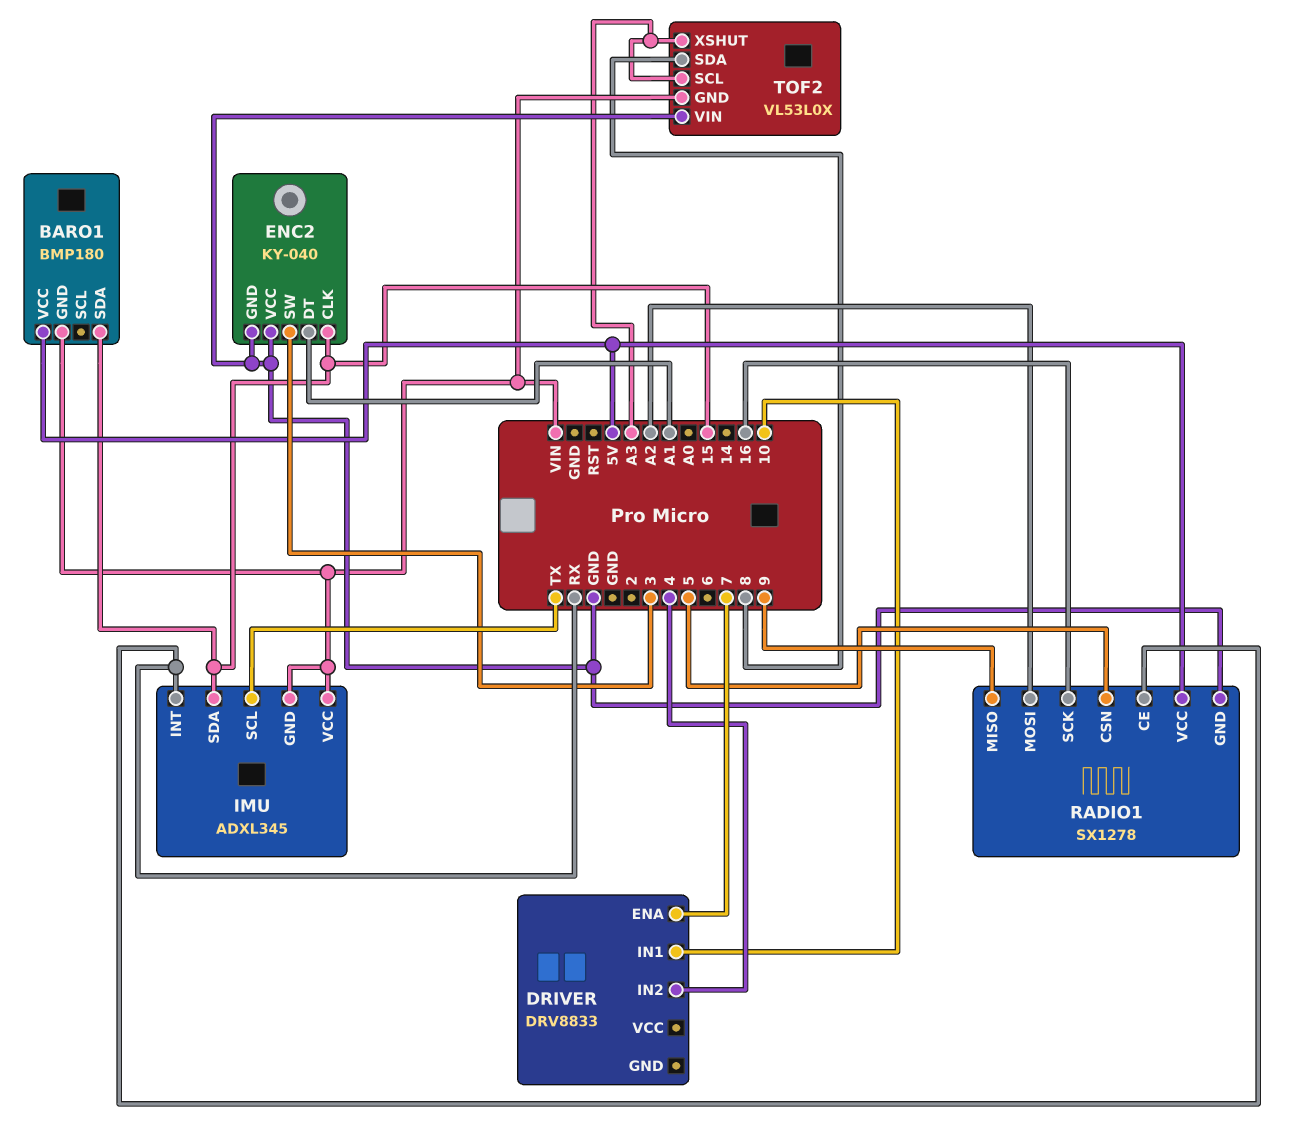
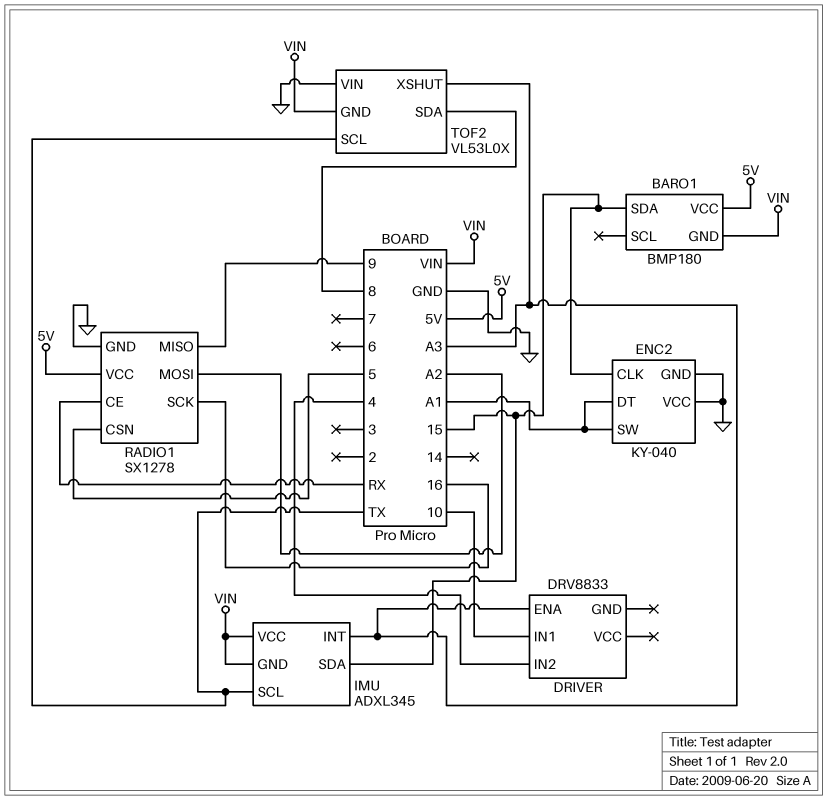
DRIVER pin ENA: 7 -> A3
ENC2 pin SW: 3 -> A1
IMU pin INT: RX -> A3
TOF2 pin SCL: A3 -> TX

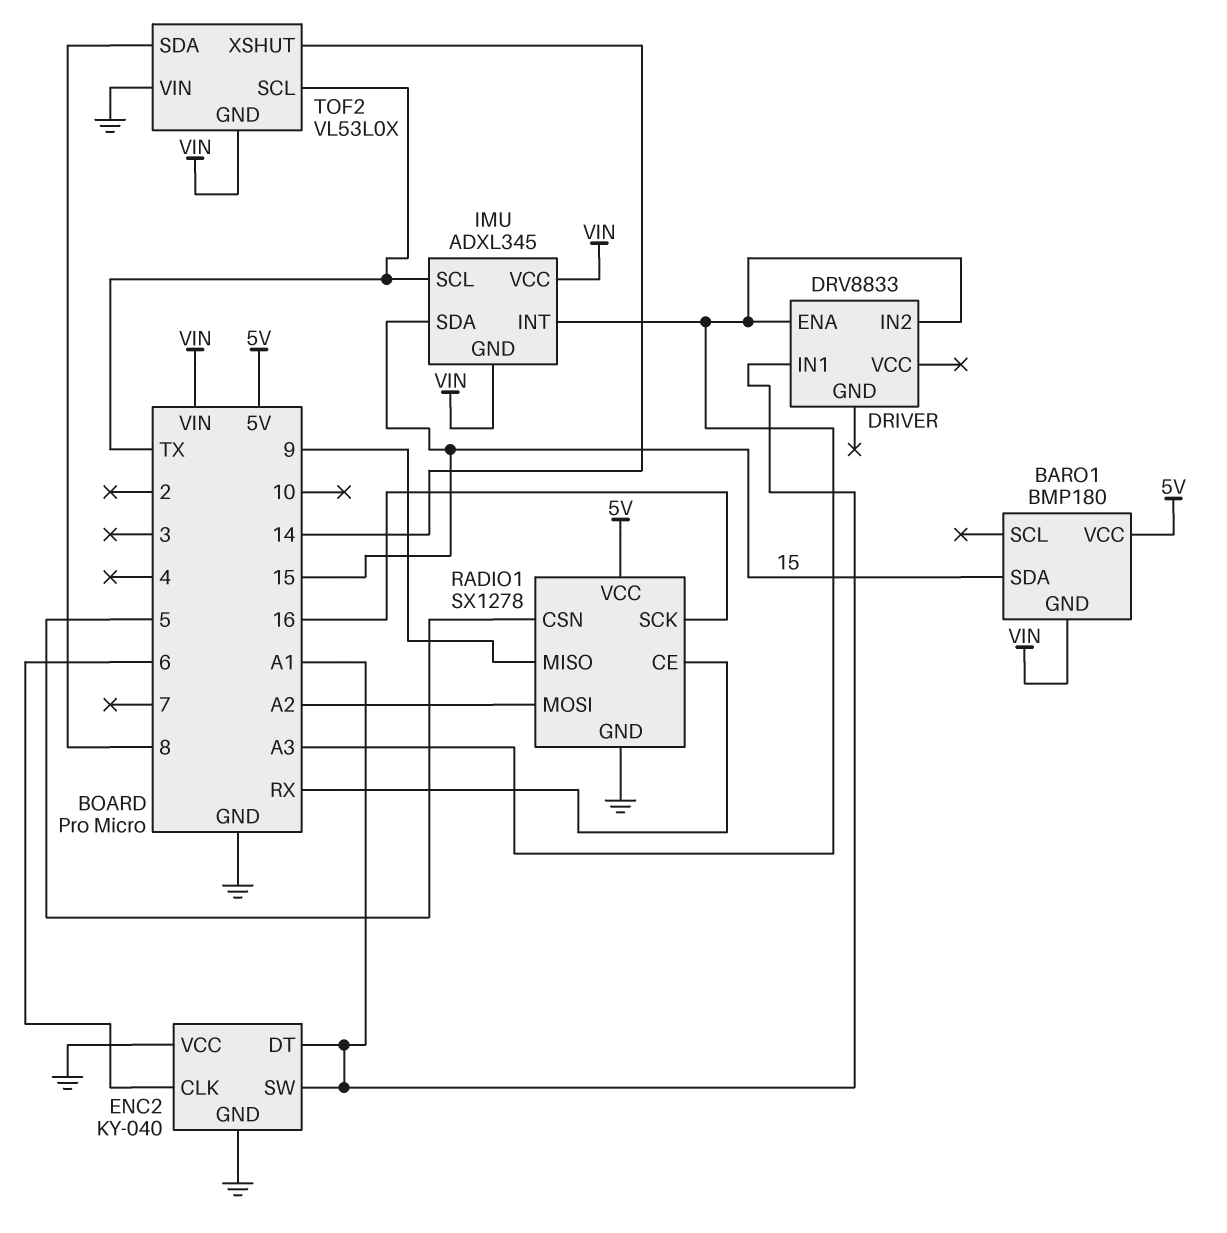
DRIVER pin IN1: 10 -> A1
DRIVER pin IN2: 4 -> A3
ENC2 pin CLK: 15 -> 6
TOF2 pin XSHUT: A3 -> 14

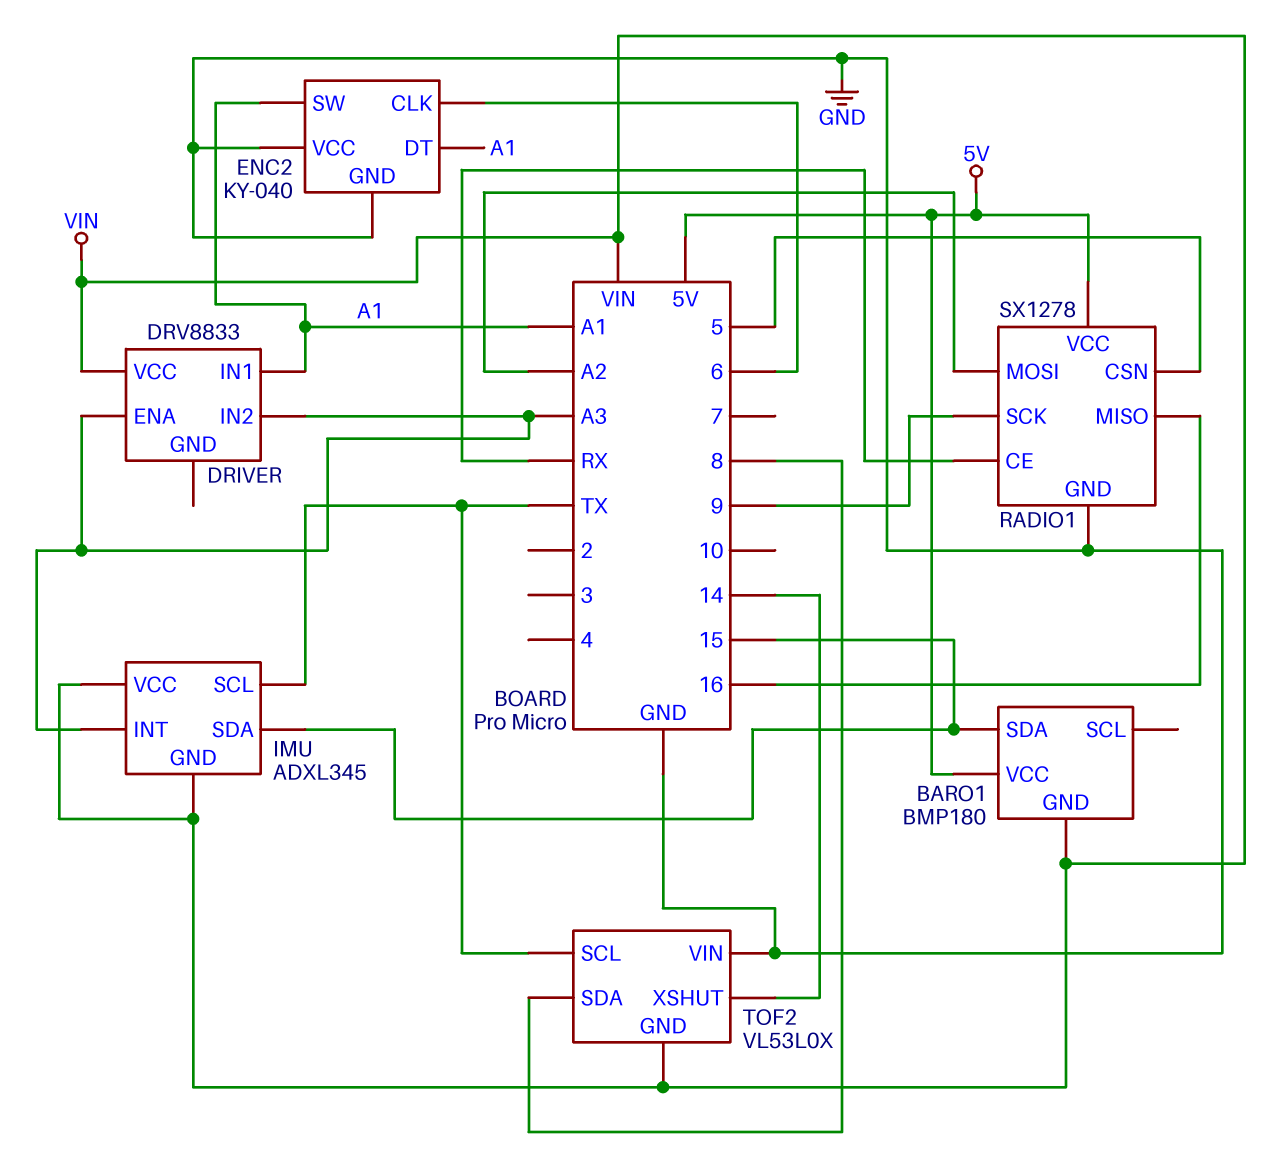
DRIVER pin VCC: none -> VIN
RADIO1 pin MISO: 9 -> 16
RADIO1 pin SCK: 16 -> 9

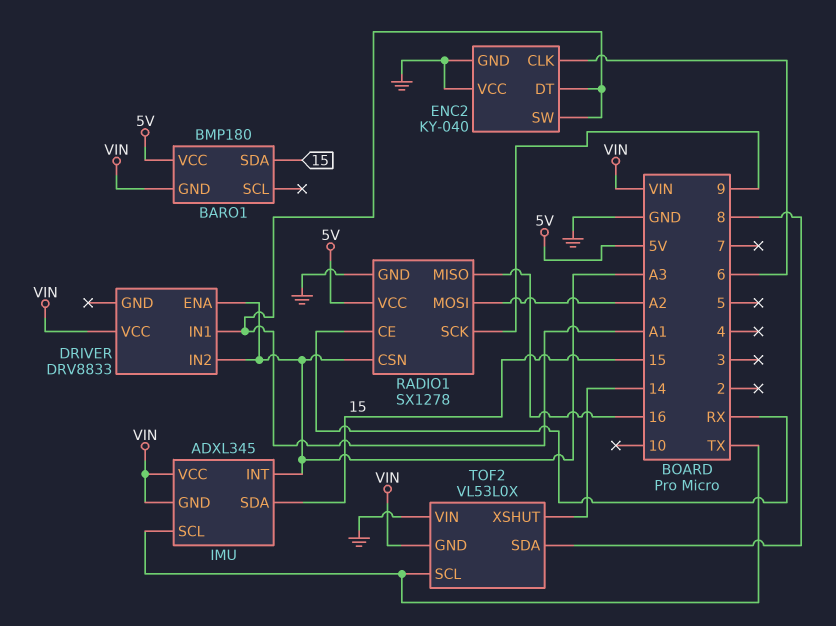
RADIO1 pin CSN: 5 -> A3

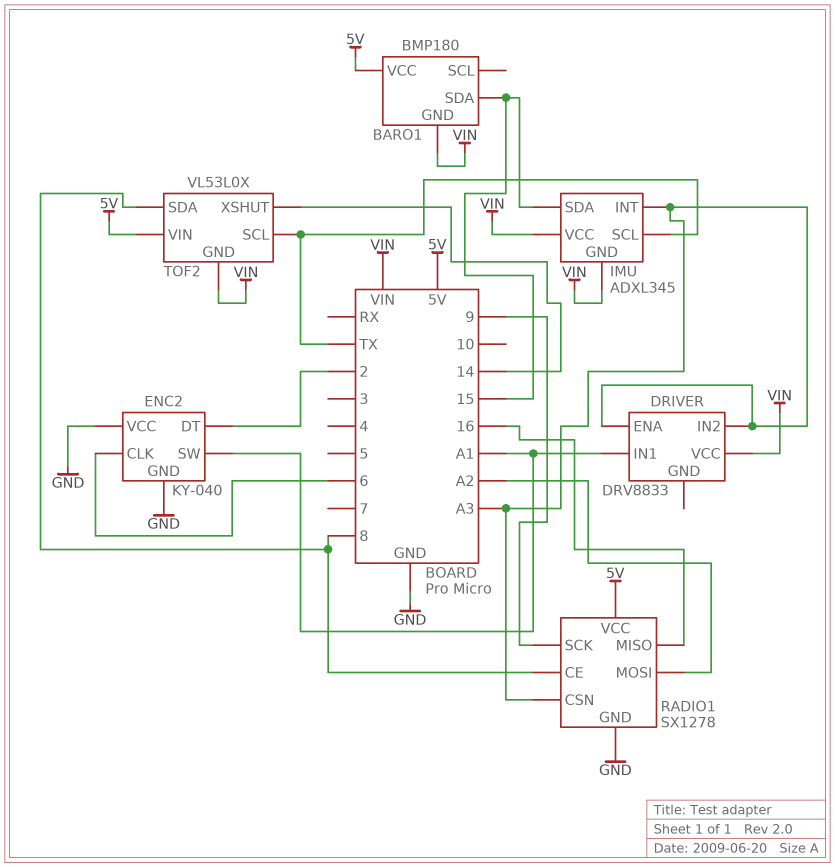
ENC2 pin DT: A1 -> 2
RADIO1 pin CE: RX -> 8
TOF2 pin VIN: GND -> 5V

